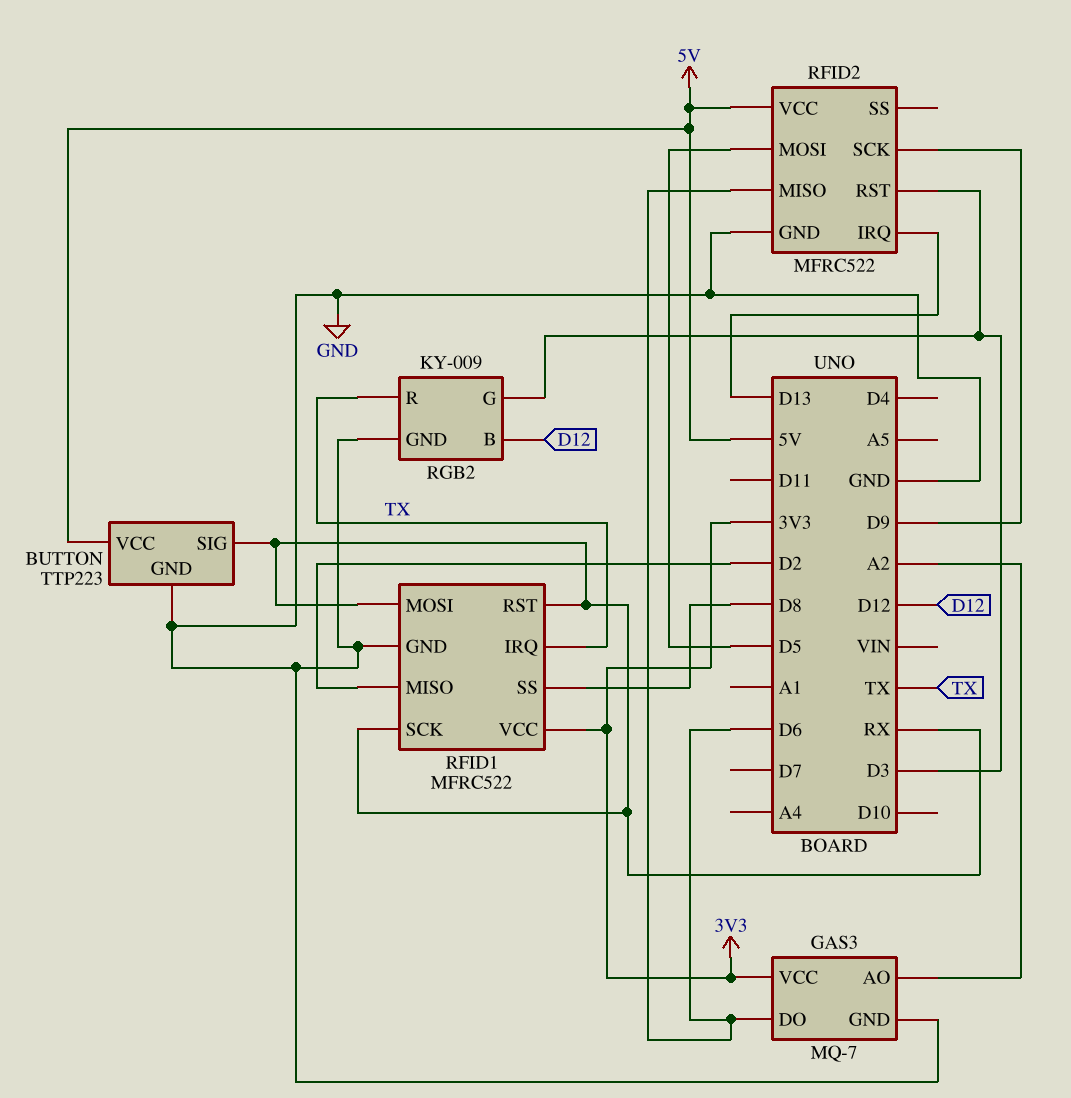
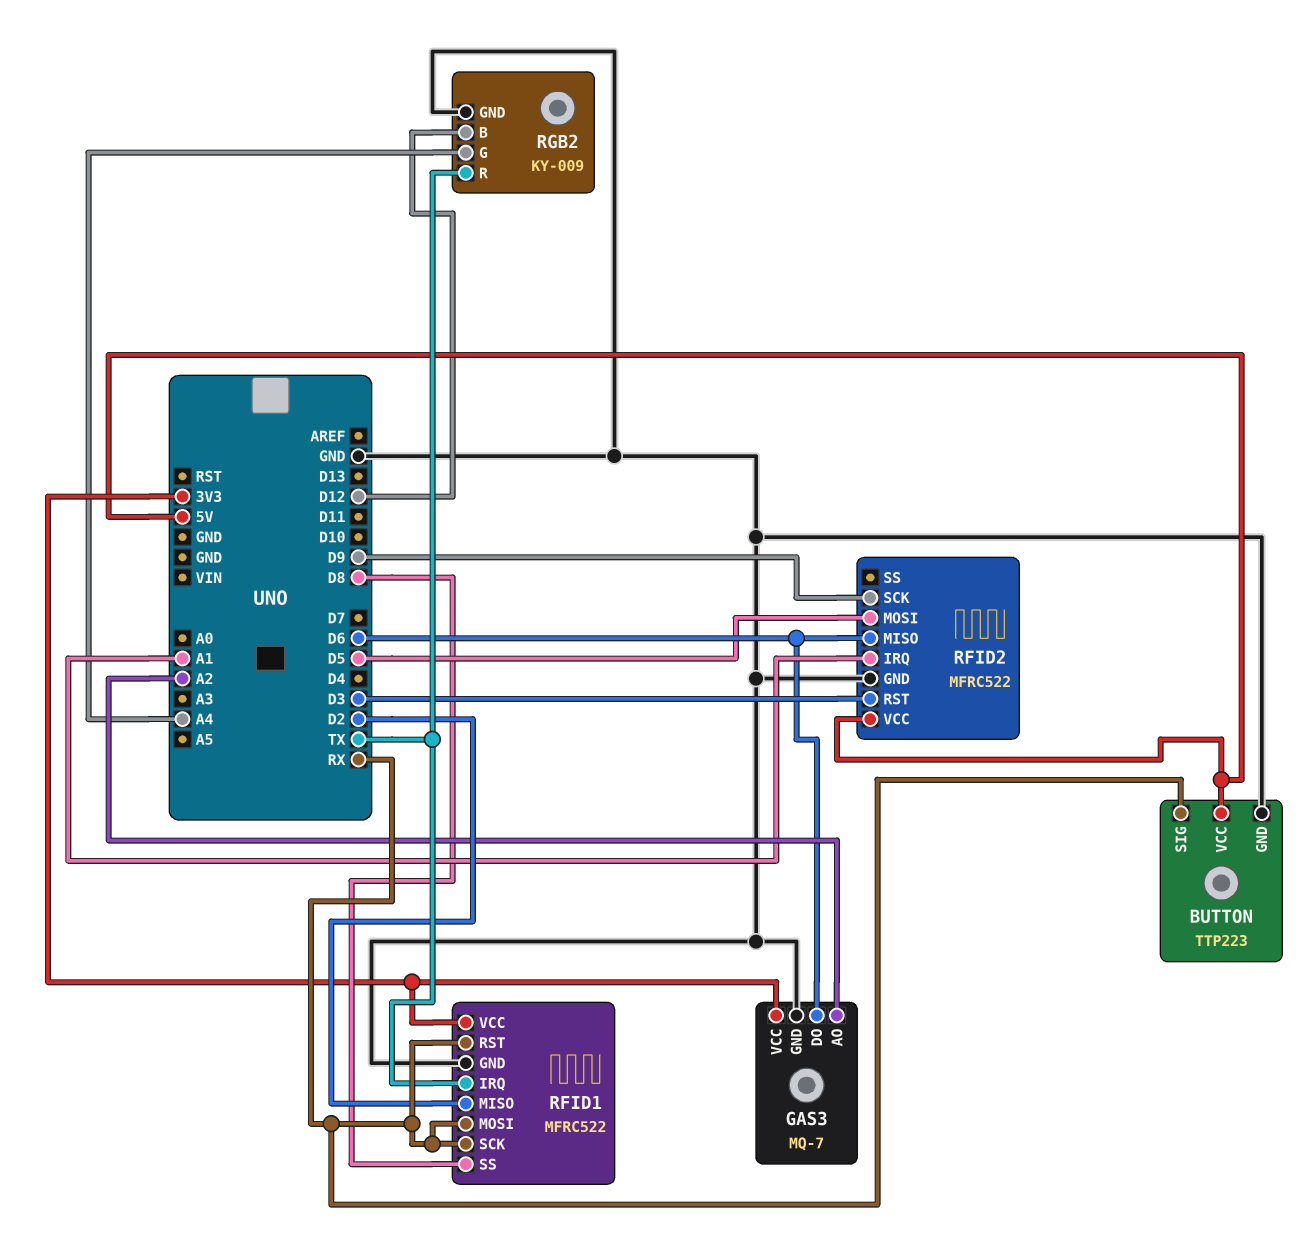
RFID2 pin IRQ: D13 -> A1
RGB2 pin G: D3 -> A4

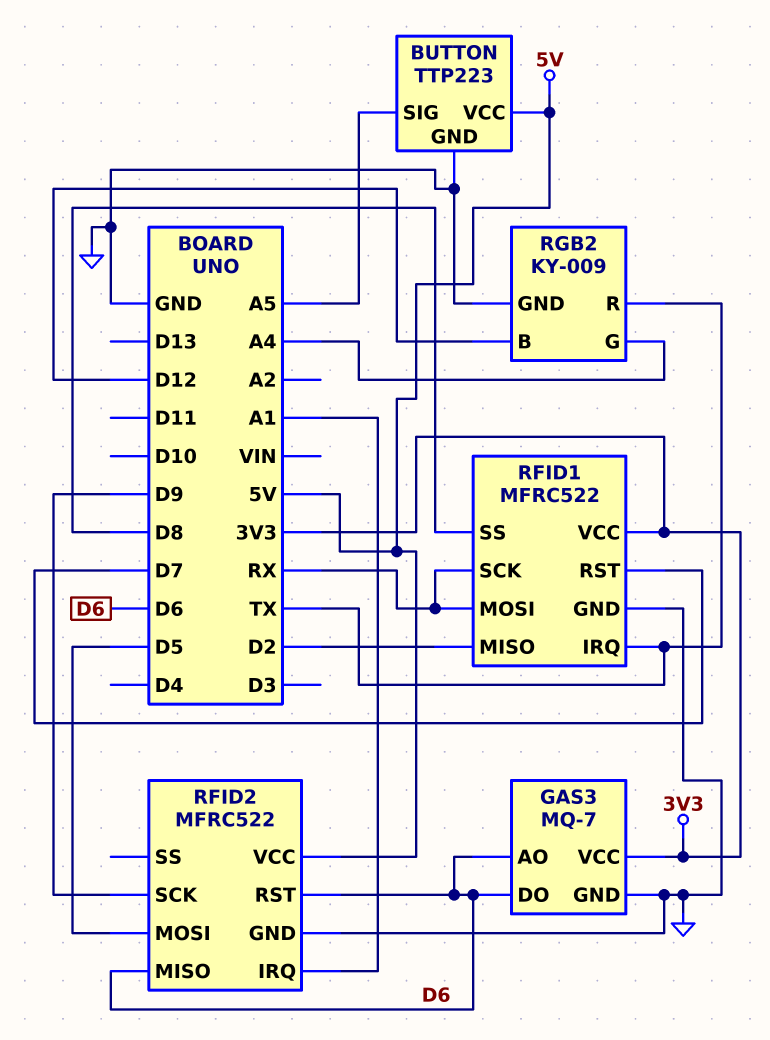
BUTTON pin SIG: RX -> A5
GAS3 pin AO: A2 -> D6
RFID1 pin RST: RX -> D7
RFID2 pin RST: D3 -> D6

